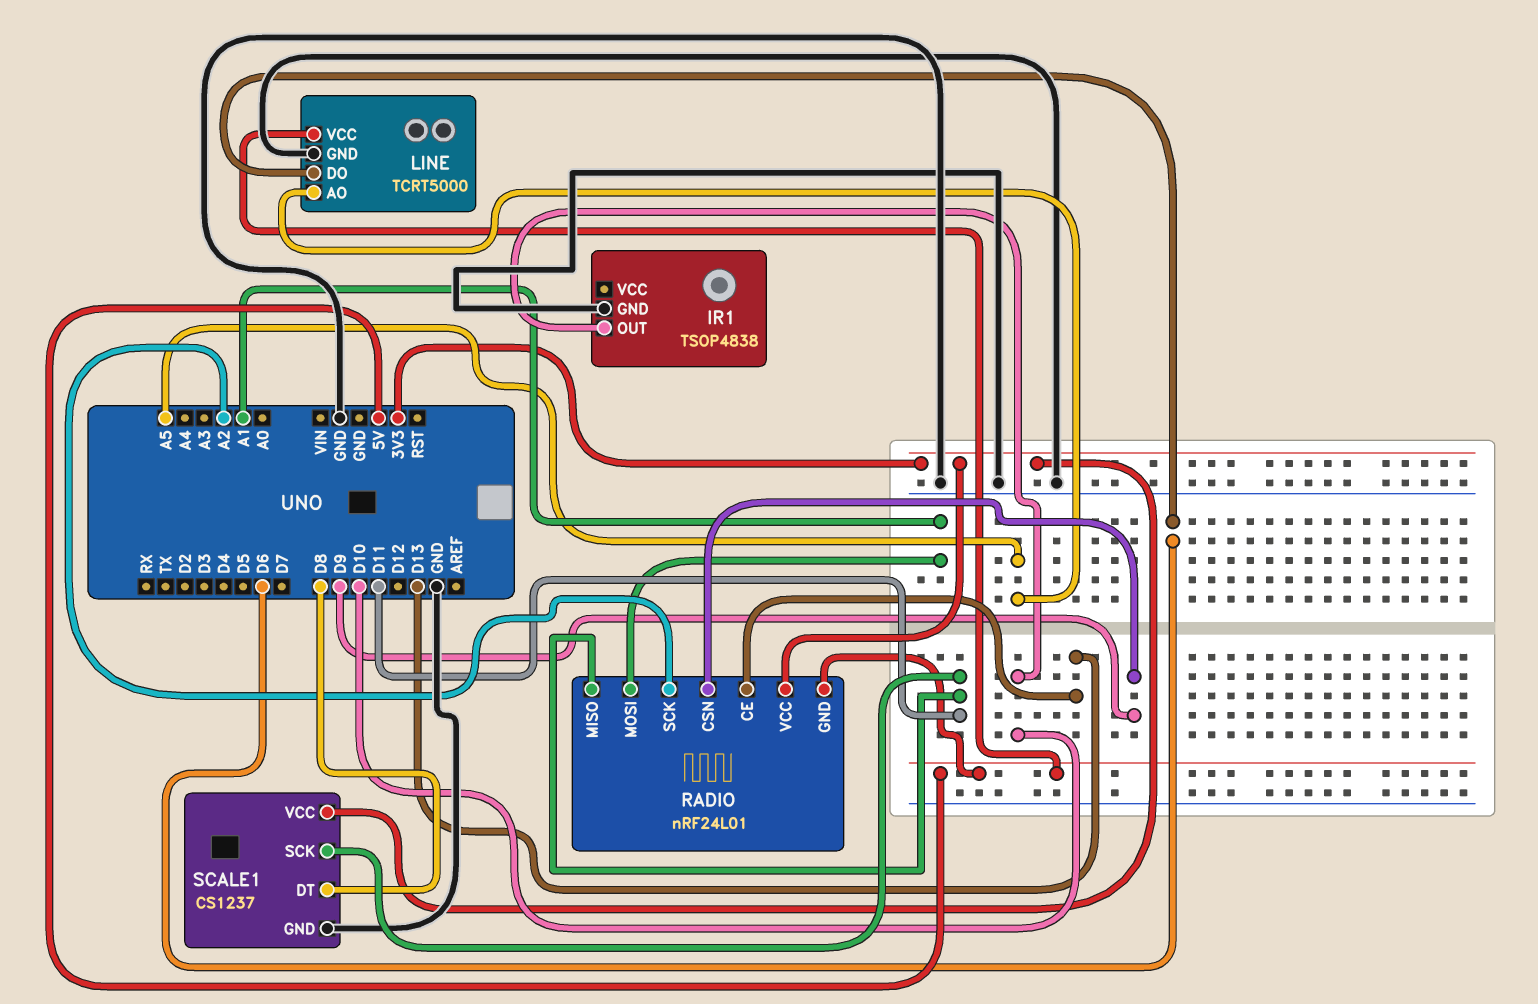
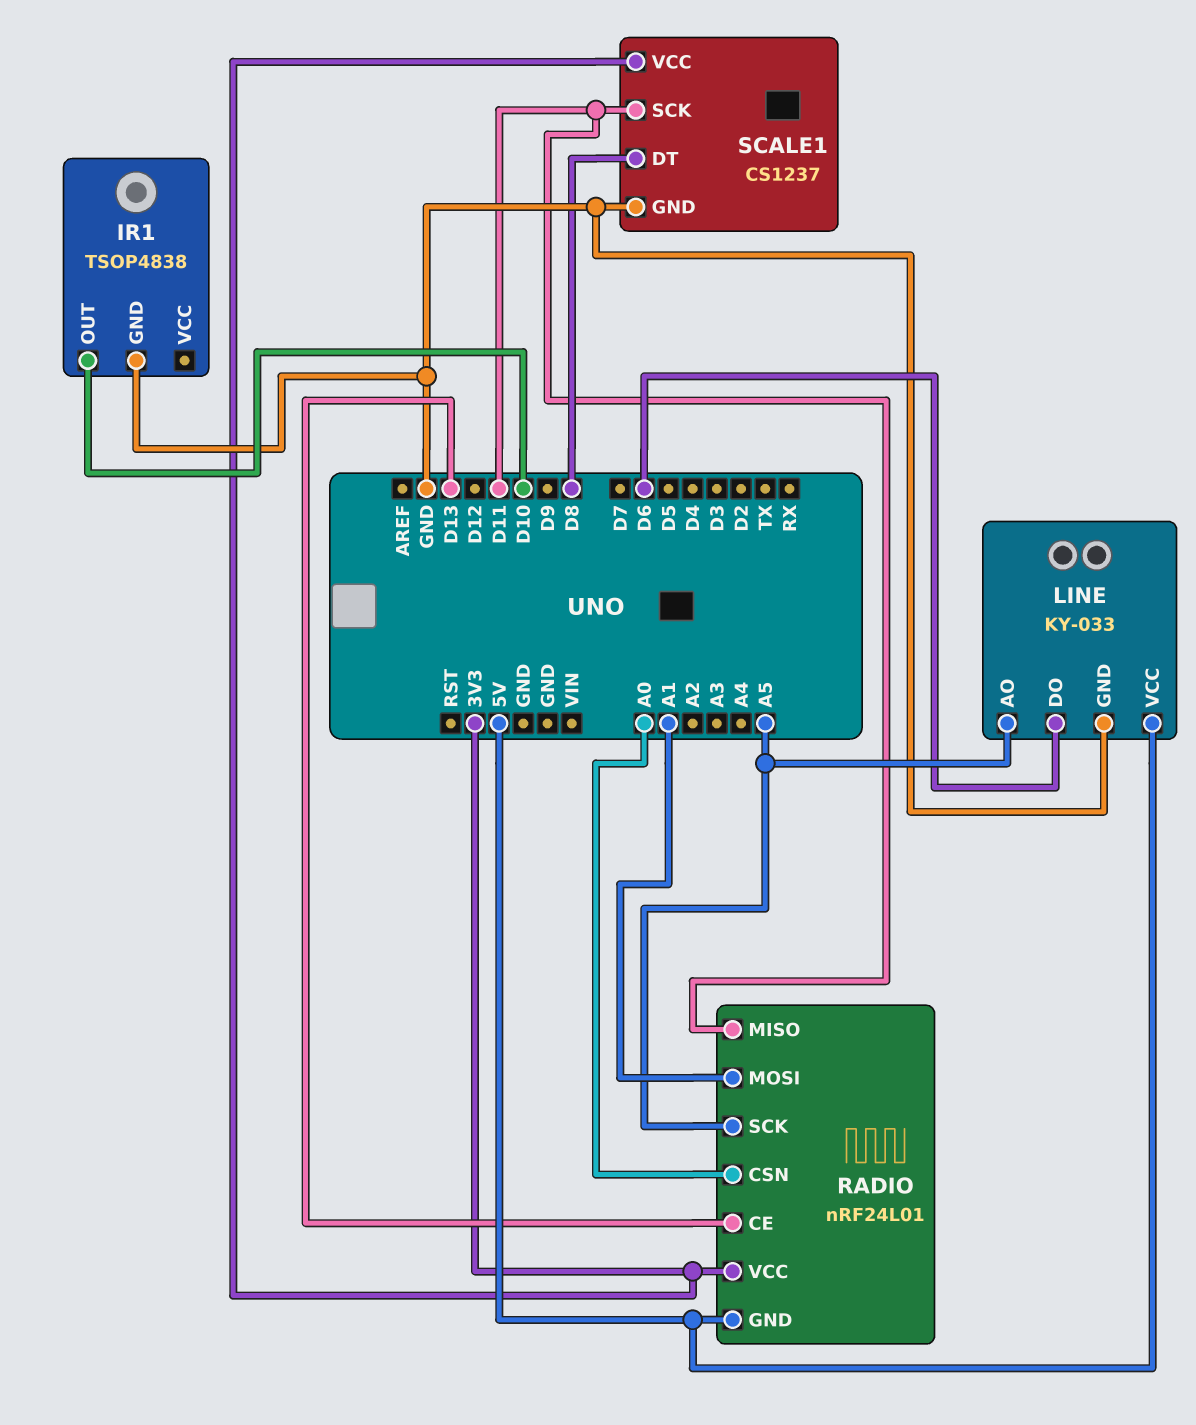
LINE: TCRT5000 -> KY-033
RADIO pin CSN: D9 -> A0
RADIO pin SCK: A2 -> A5

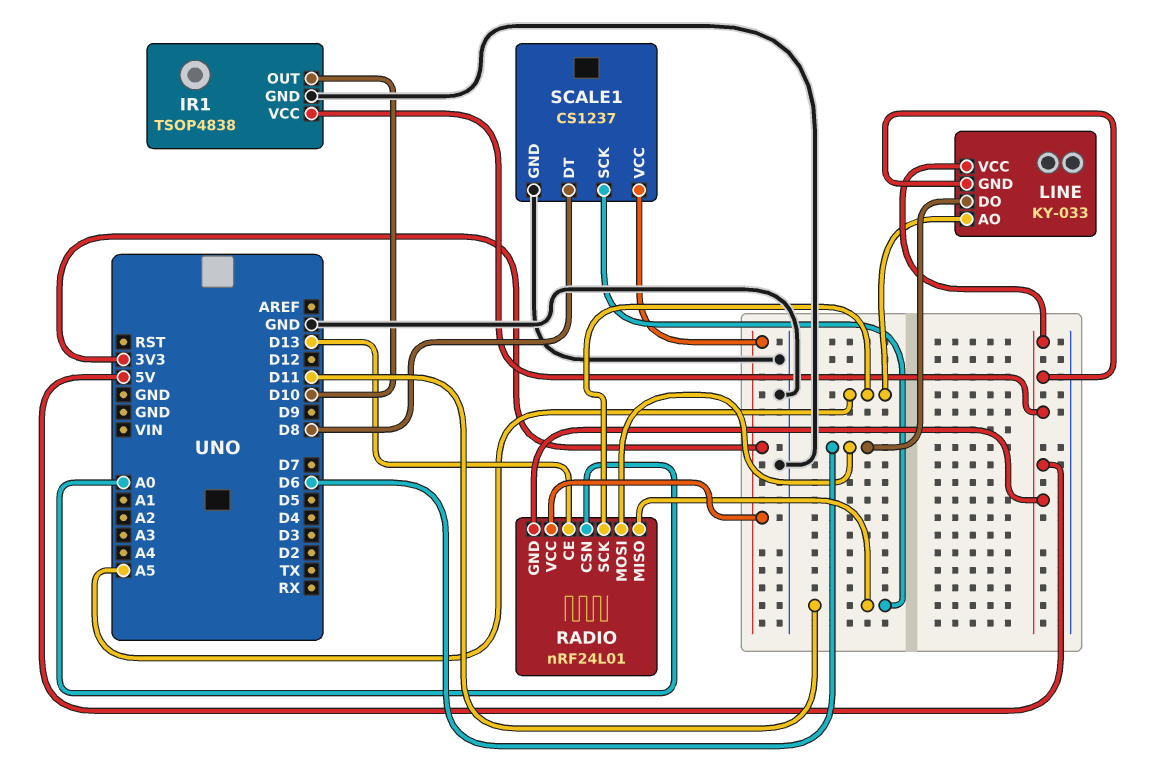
IR1 pin VCC: none -> 5V
LINE pin GND: GND -> 5V
RADIO pin MOSI: A1 -> D6

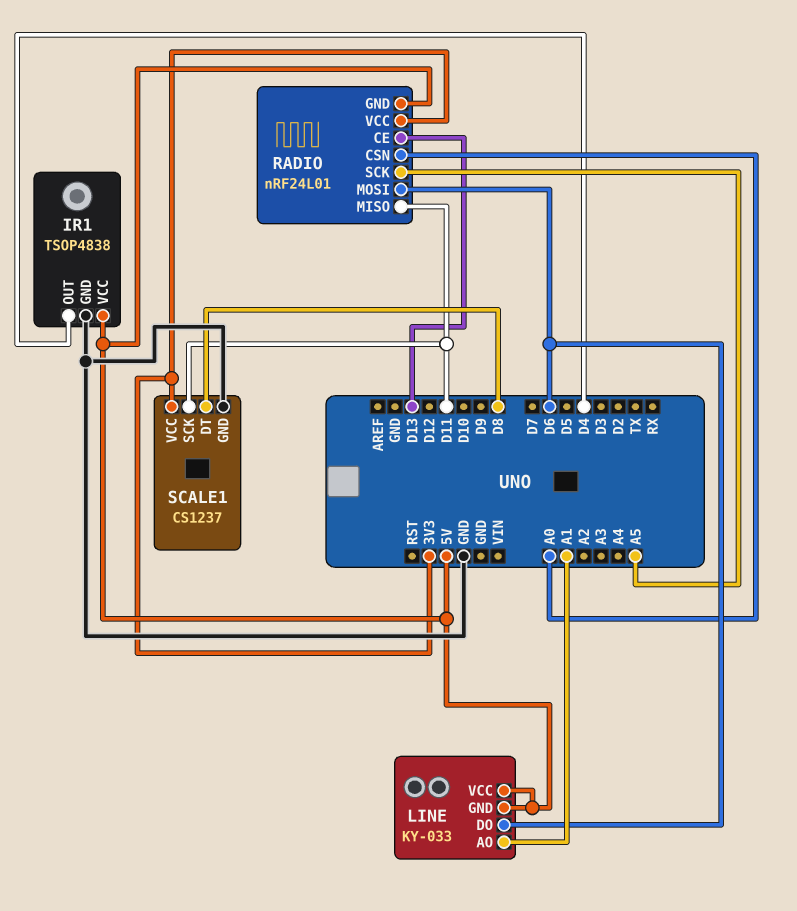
IR1 pin OUT: D10 -> D4
LINE pin AO: A5 -> A1

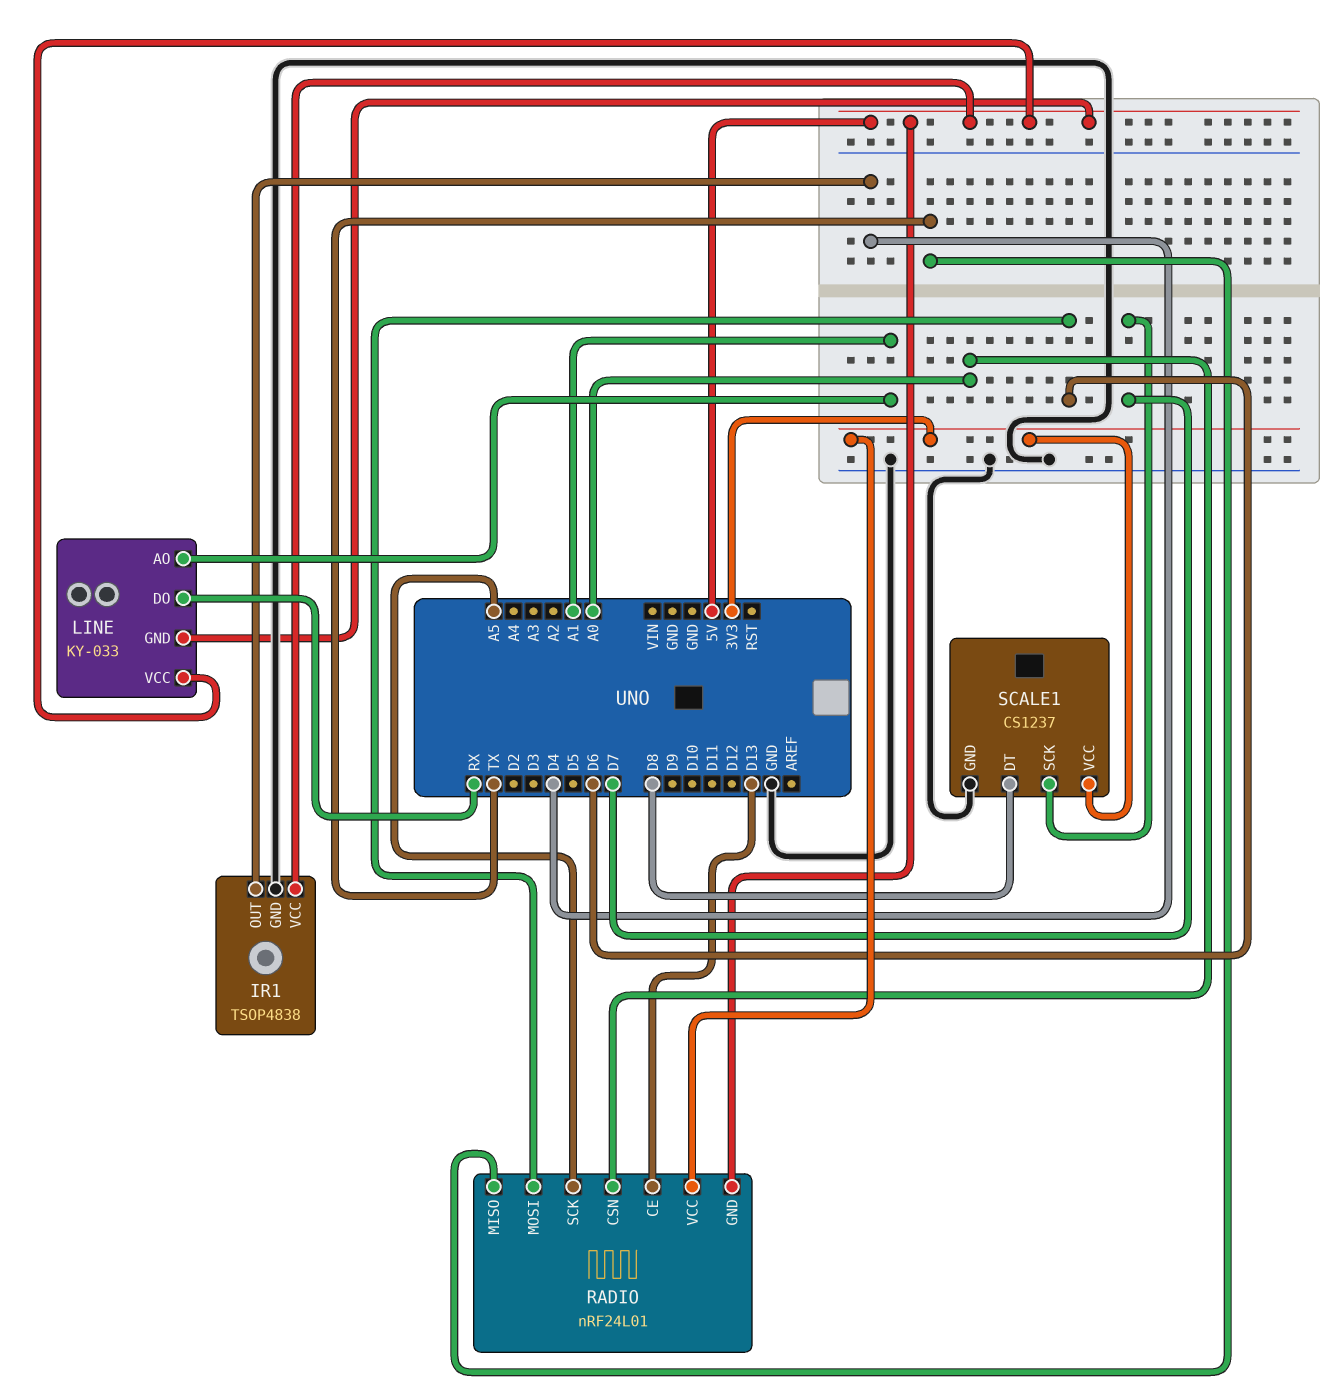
LINE pin DO: D6 -> RX
RADIO pin MISO: D11 -> TX
SCALE1 pin SCK: D11 -> D7

